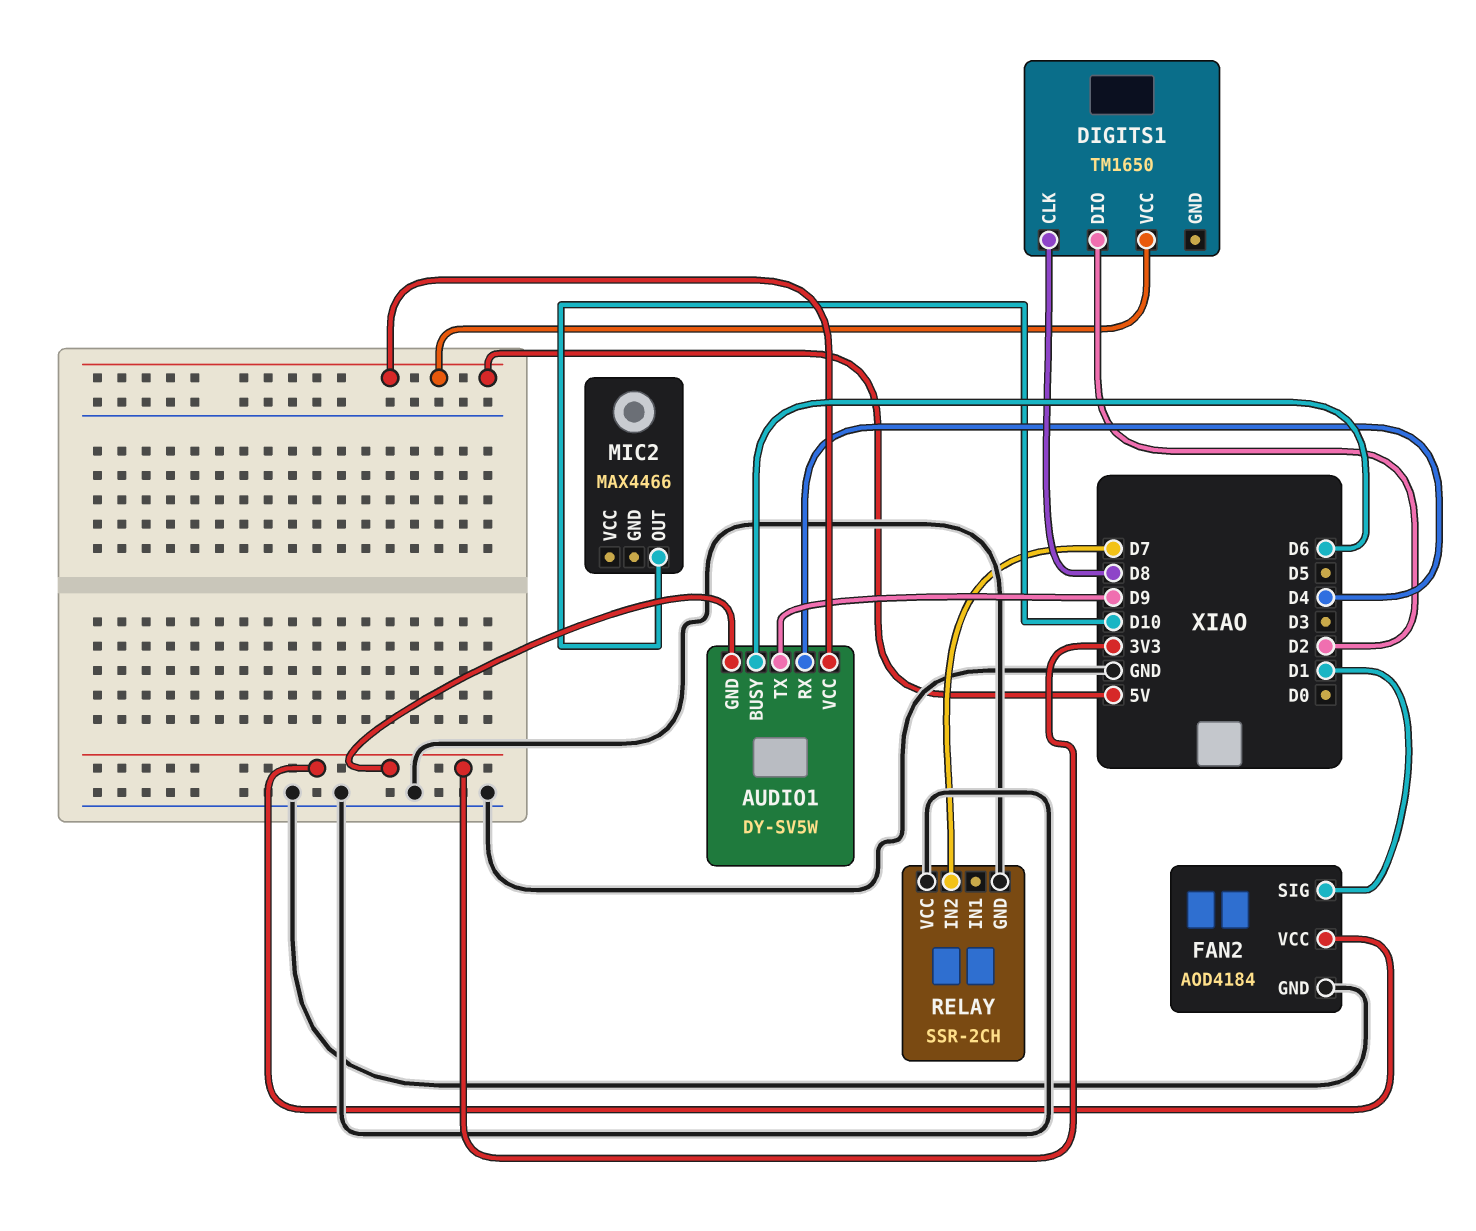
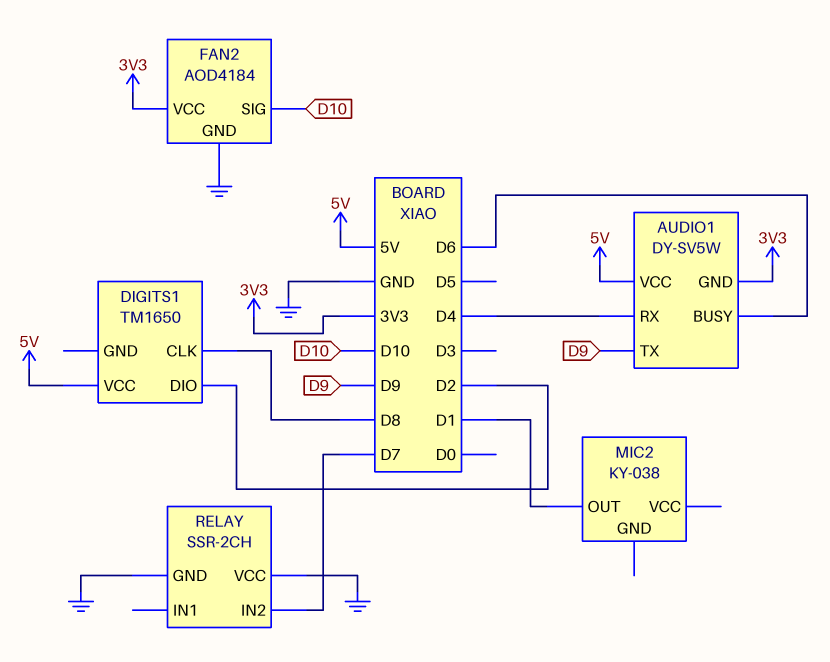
FAN2 pin SIG: D1 -> D10
MIC2: MAX4466 -> KY-038
MIC2 pin OUT: D10 -> D1

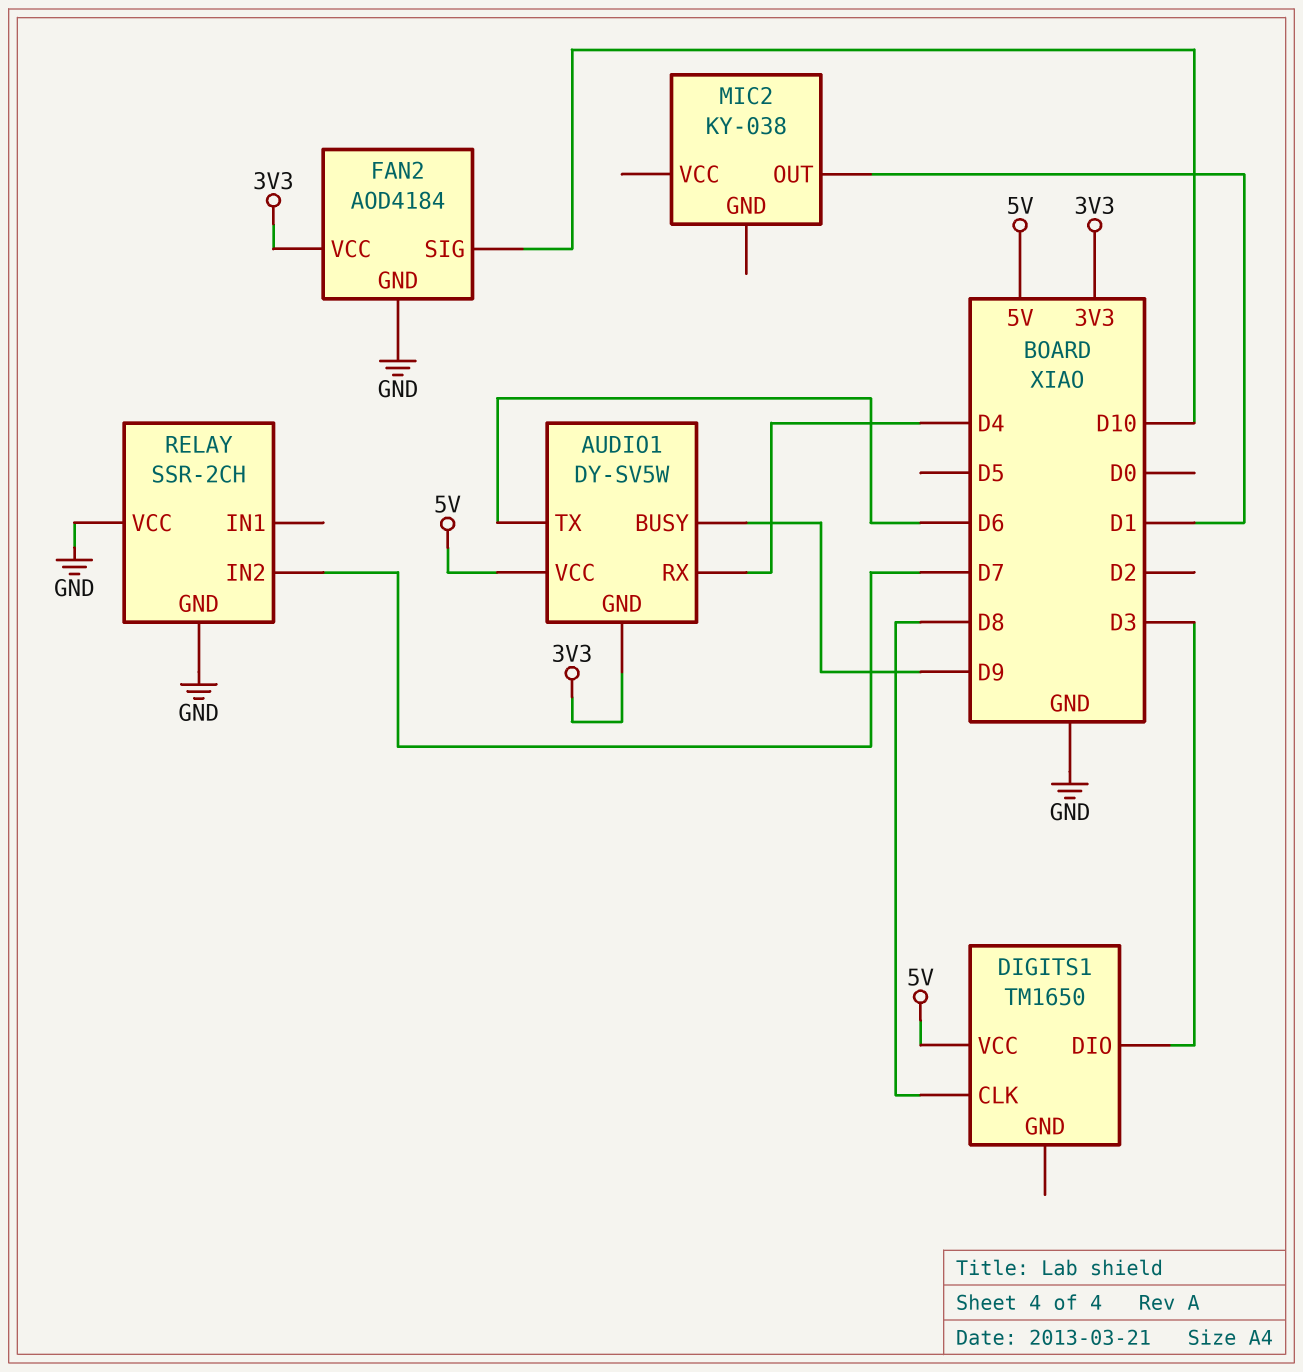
AUDIO1 pin BUSY: D6 -> D9
AUDIO1 pin TX: D9 -> D6
DIGITS1 pin DIO: D2 -> D3

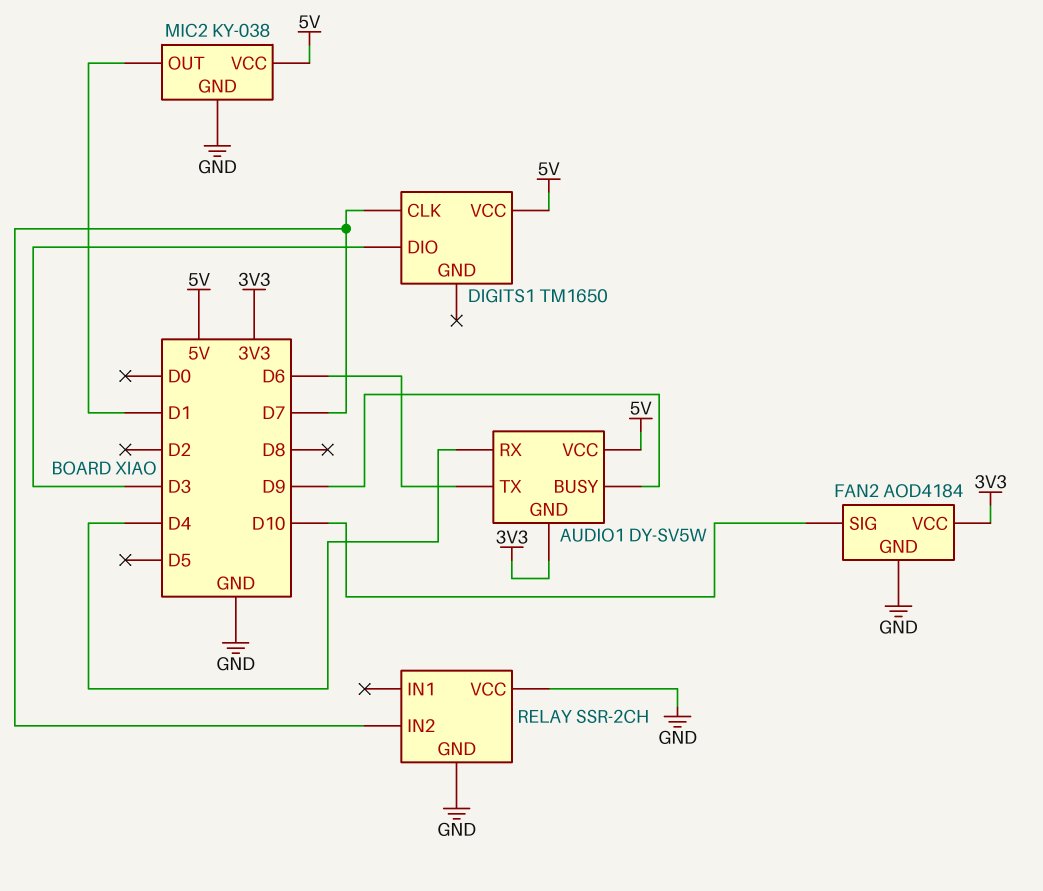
DIGITS1 pin CLK: D8 -> D7
MIC2 pin GND: none -> GND
MIC2 pin VCC: none -> 5V

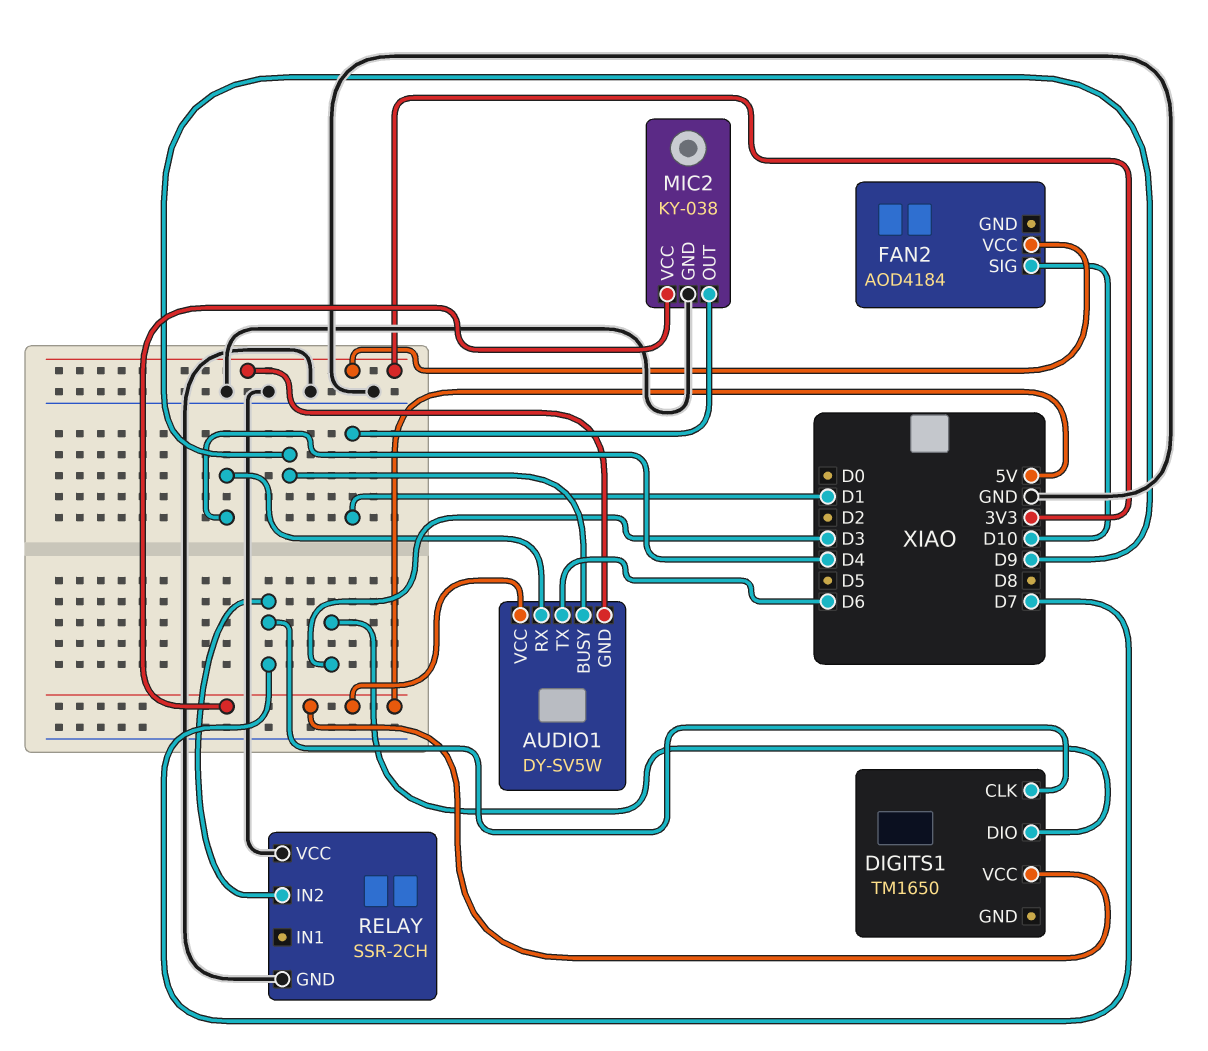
FAN2 pin GND: GND -> none

